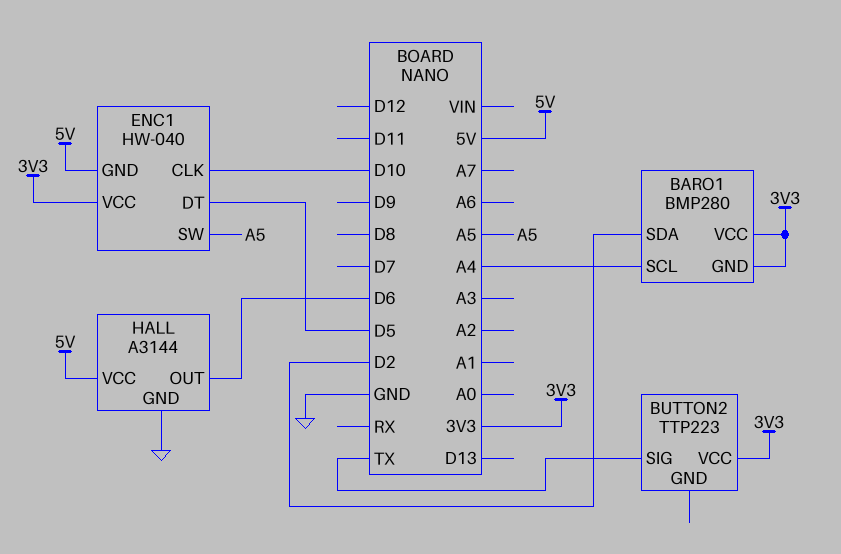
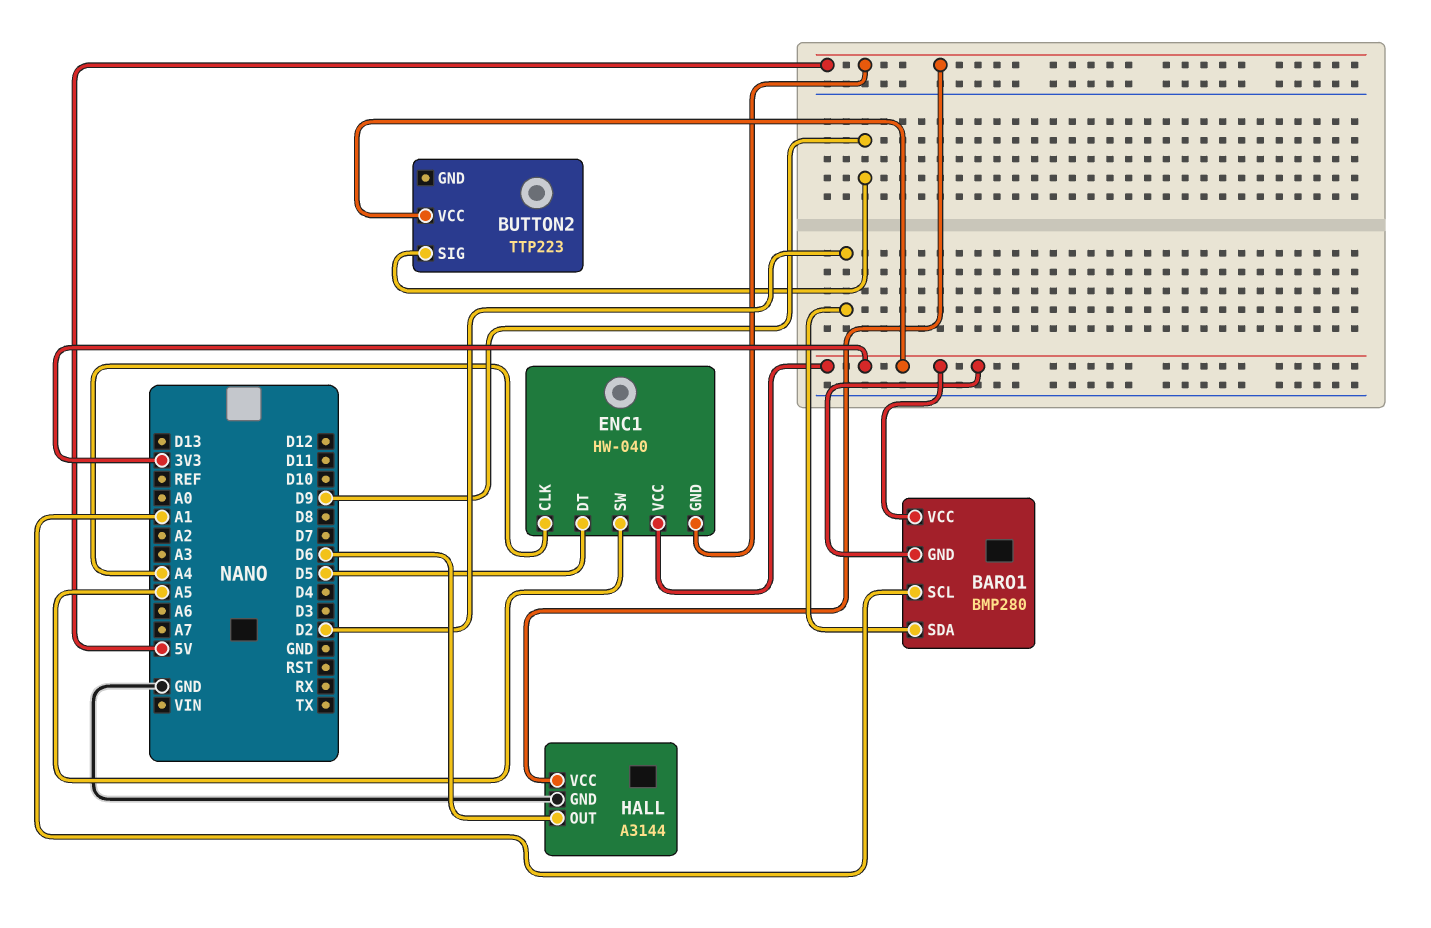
BARO1 pin SCL: A4 -> A1
BUTTON2 pin SIG: TX -> D9
ENC1 pin CLK: D10 -> A4

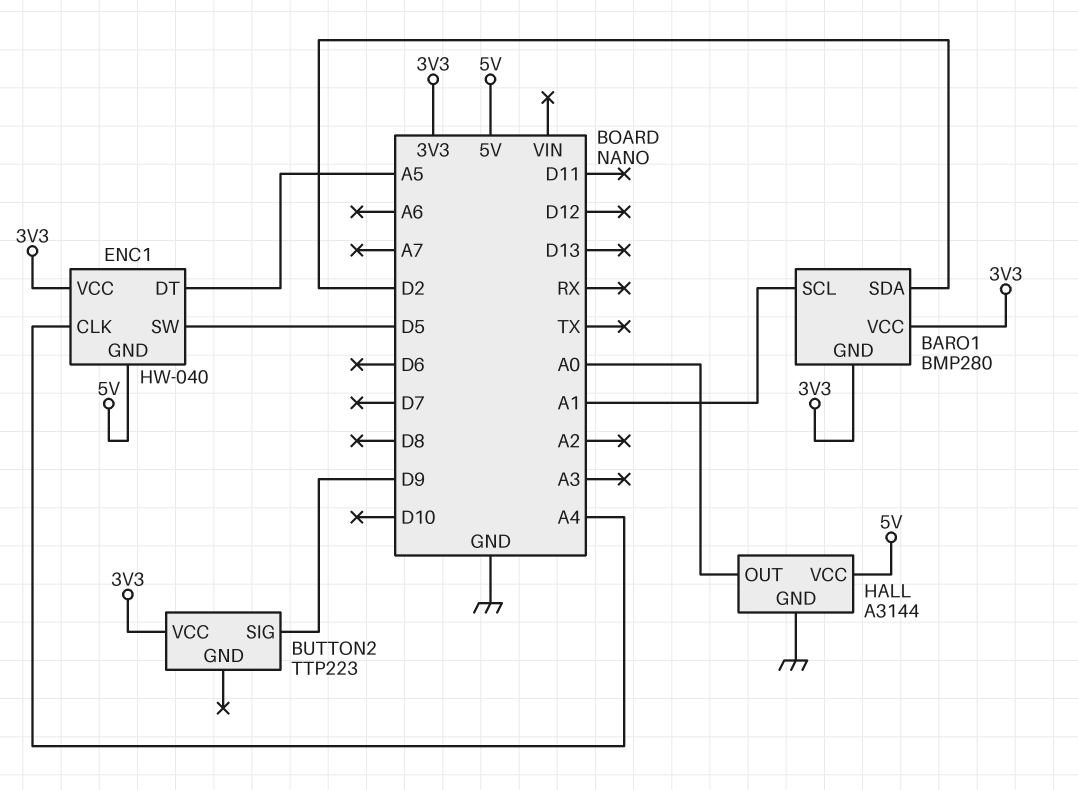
ENC1 pin DT: D5 -> A5
ENC1 pin SW: A5 -> D5
HALL pin OUT: D6 -> A0

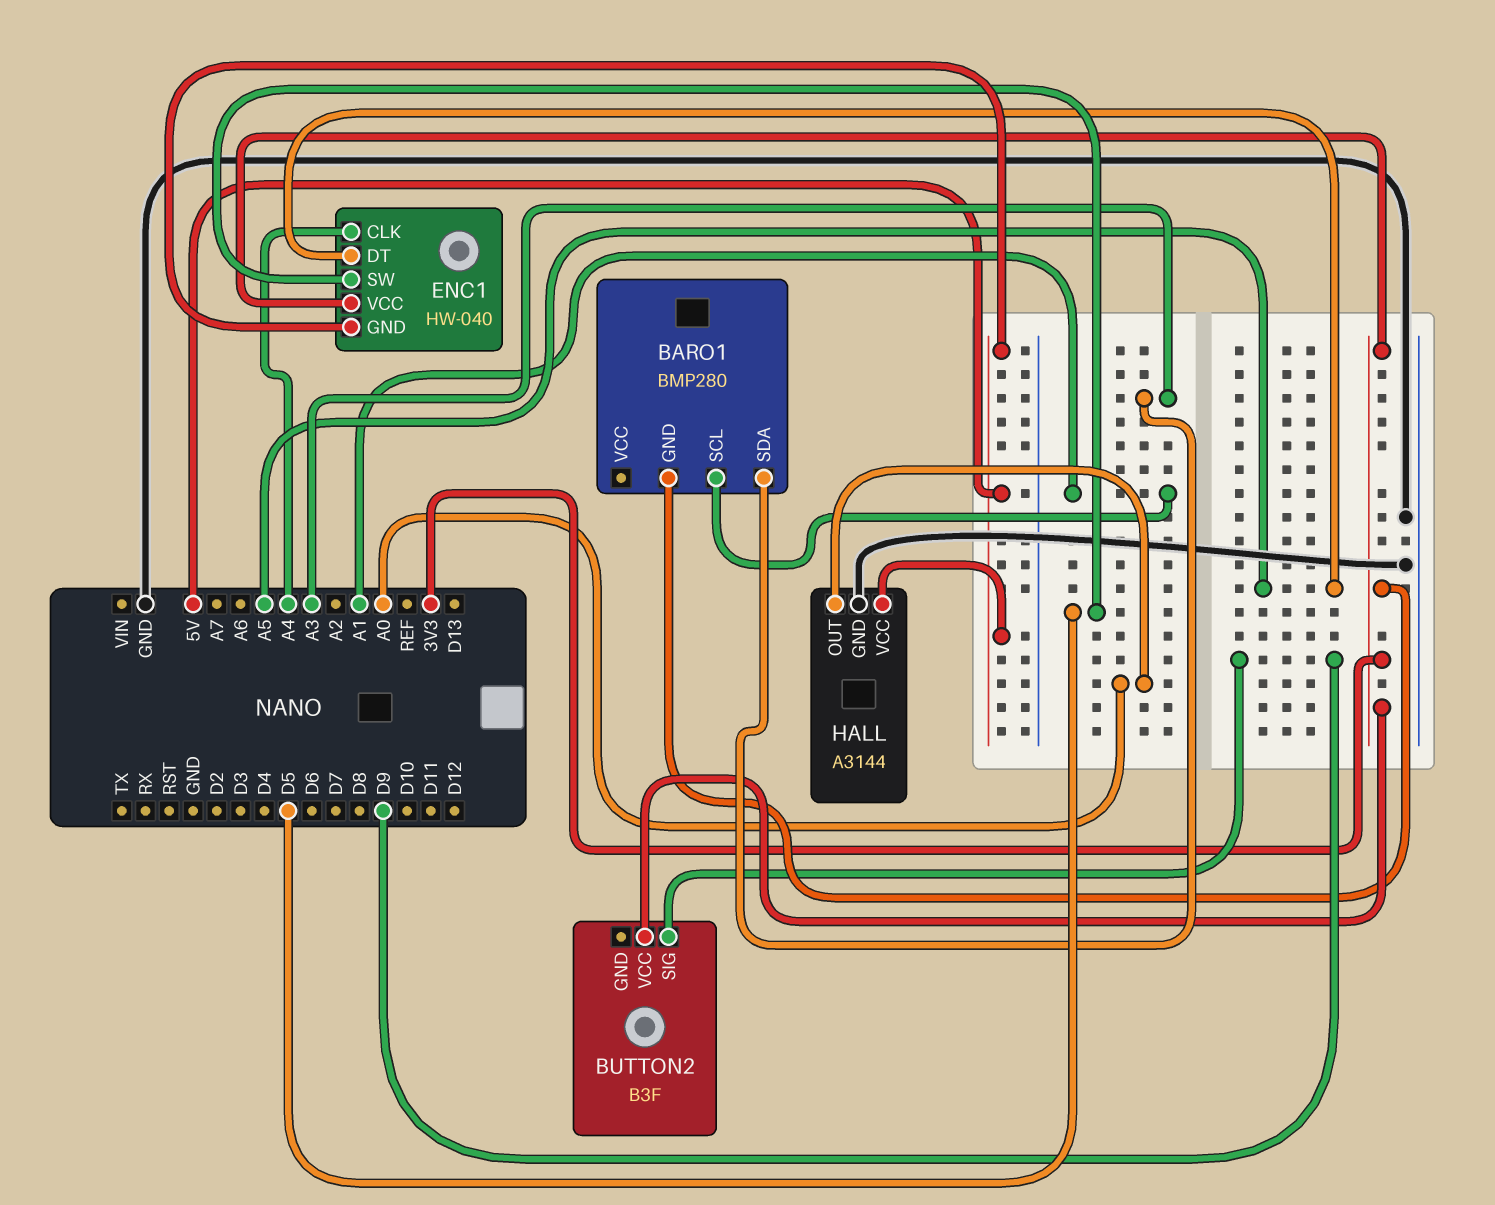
BARO1 pin SDA: D2 -> A3
BARO1 pin VCC: 3V3 -> none
BUTTON2: TTP223 -> B3F

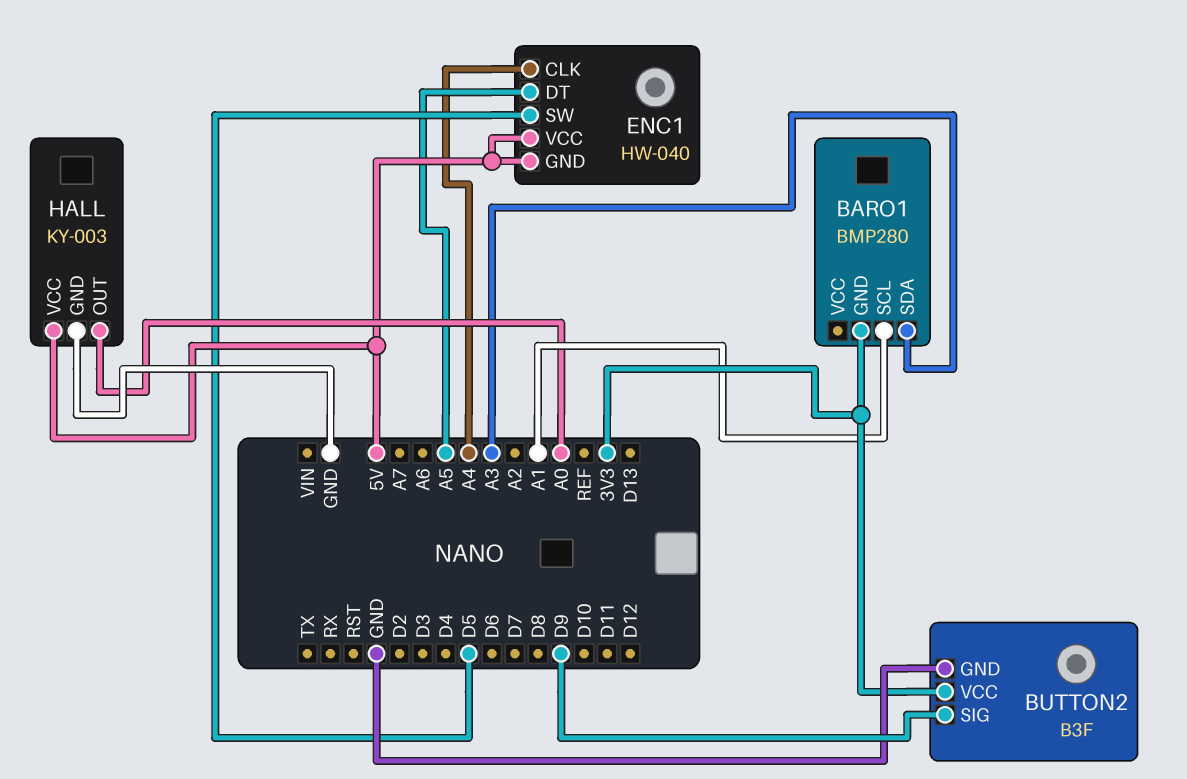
BUTTON2 pin GND: none -> GND
ENC1 pin VCC: 3V3 -> 5V
HALL: A3144 -> KY-003

